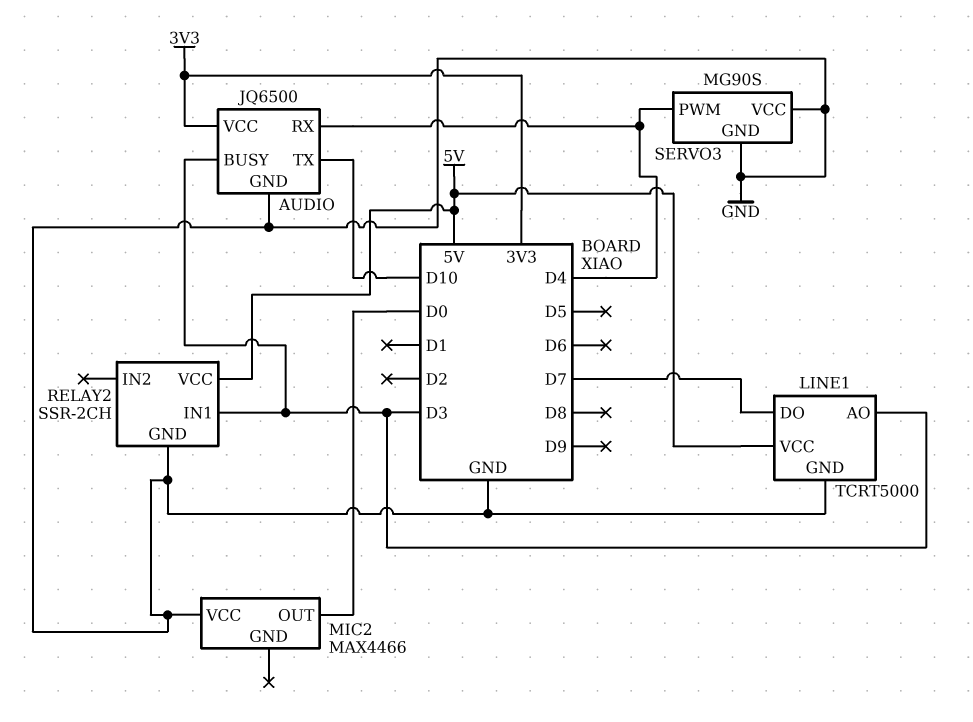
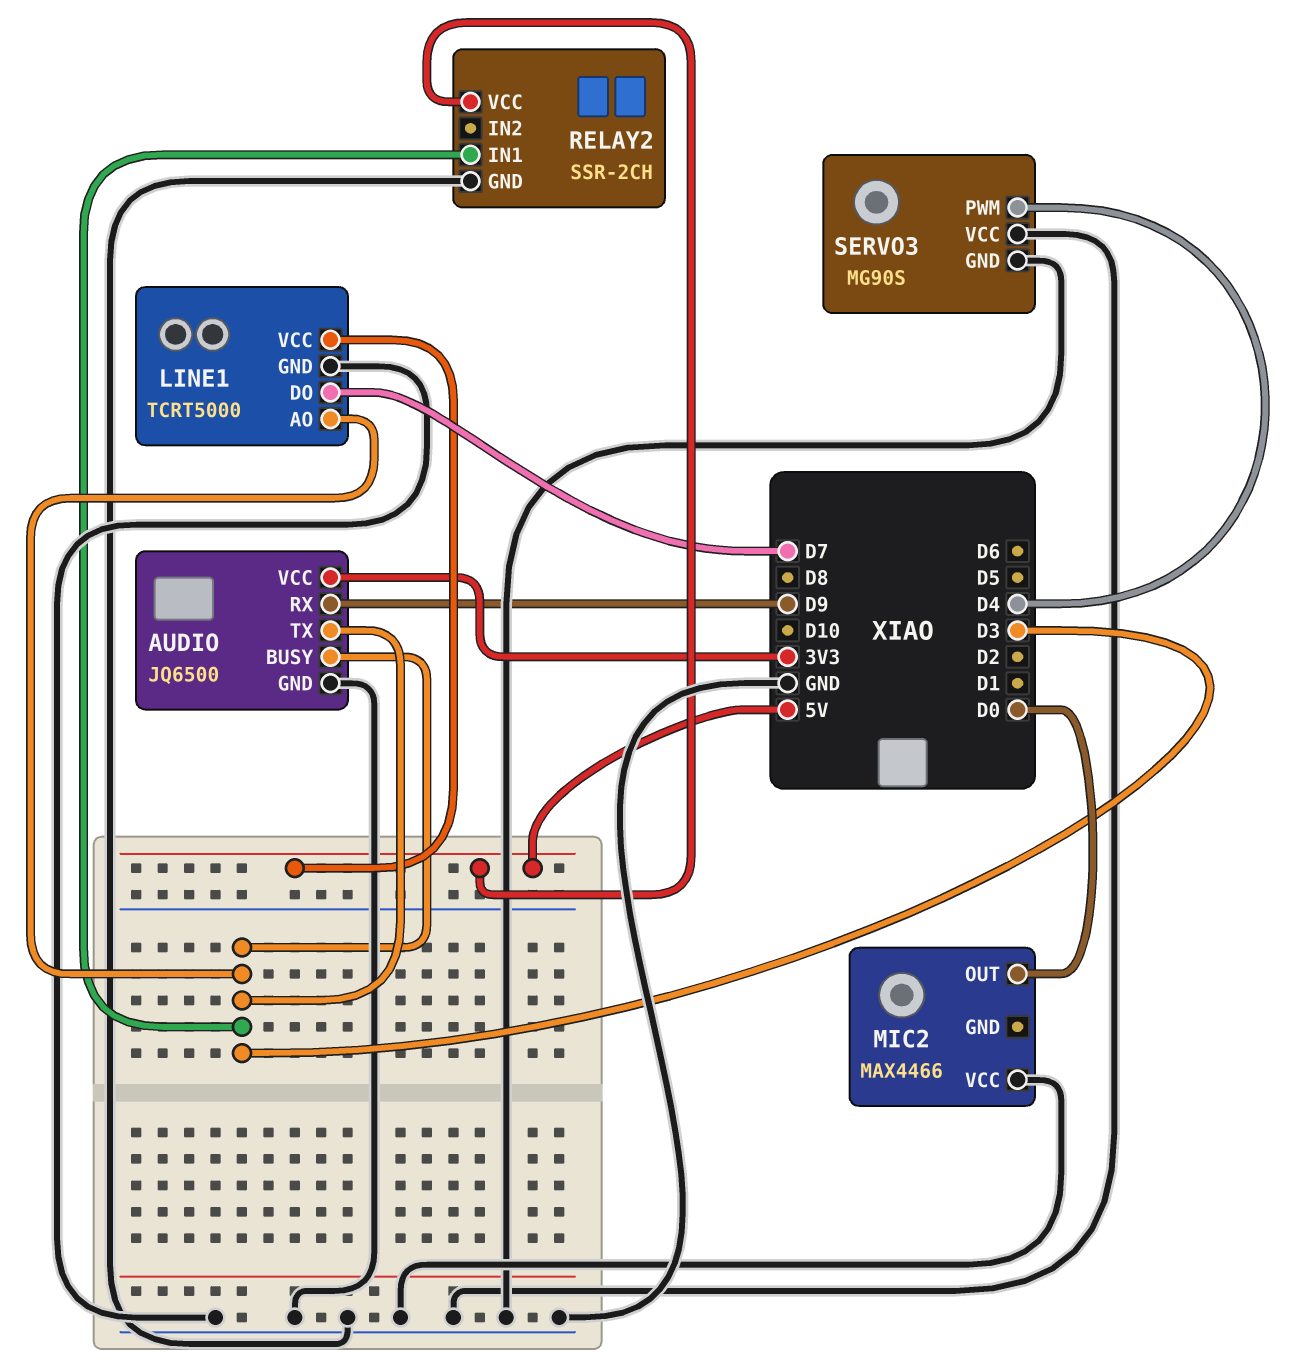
AUDIO pin RX: D4 -> D9
AUDIO pin TX: D10 -> D3

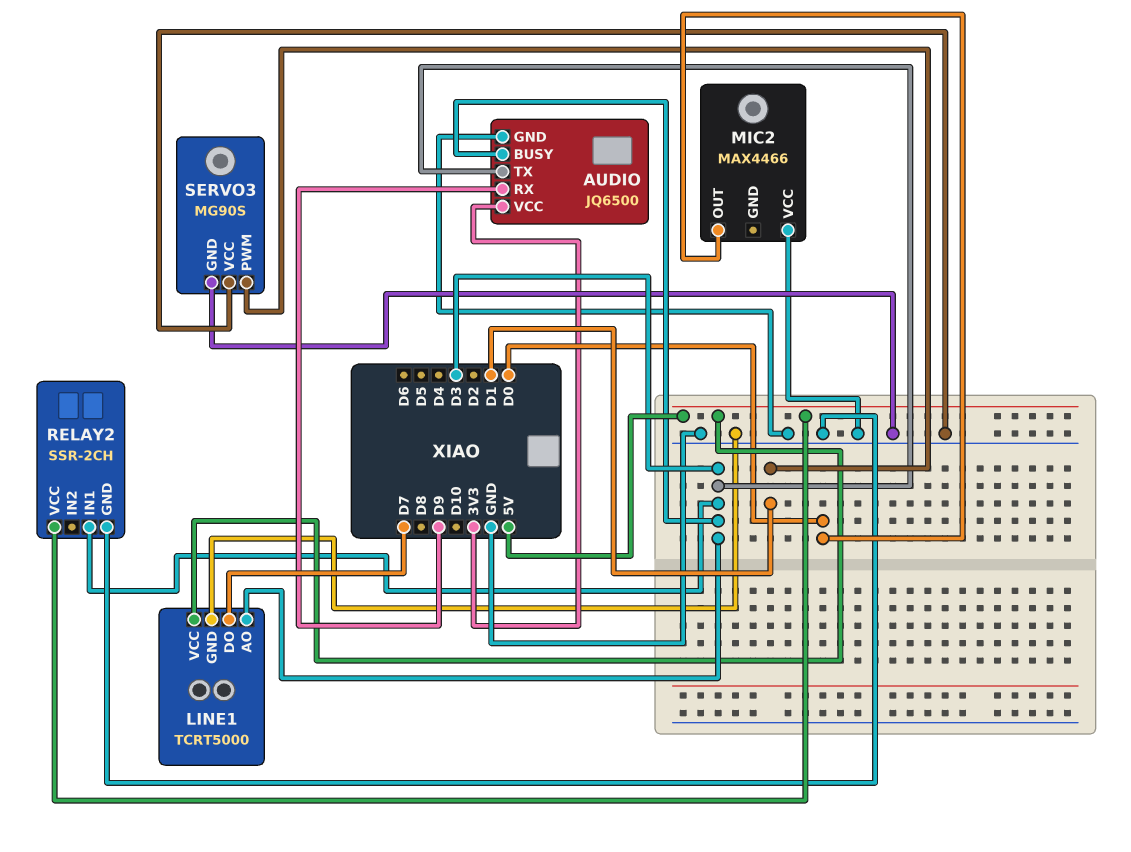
SERVO3 pin PWM: D4 -> D1

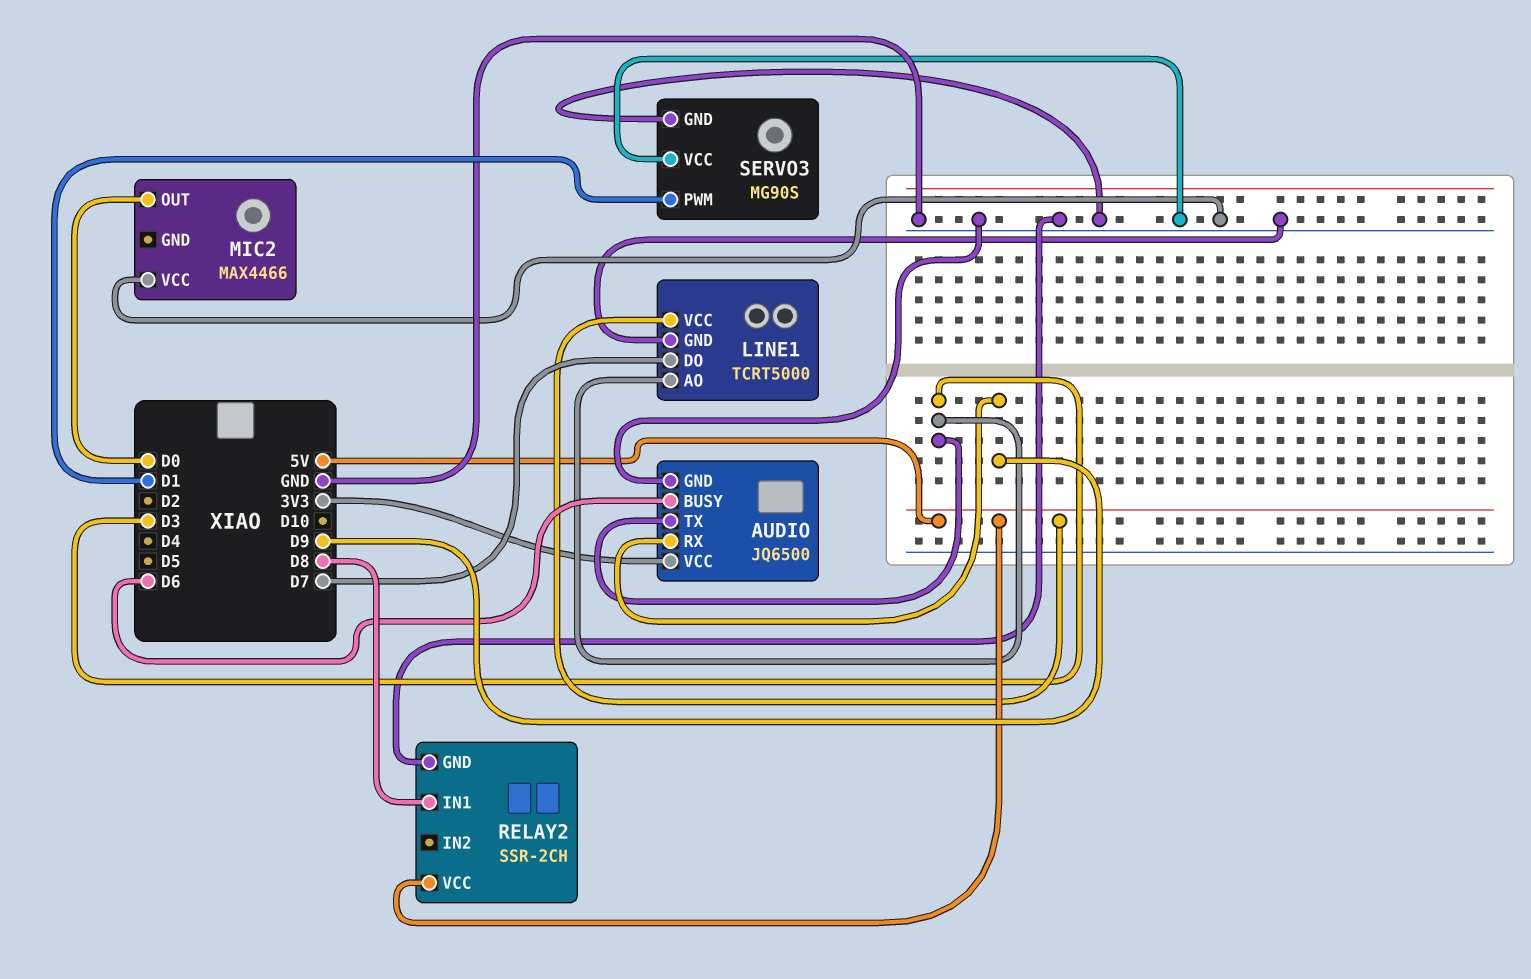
AUDIO pin BUSY: D3 -> D6
RELAY2 pin IN1: D3 -> D8

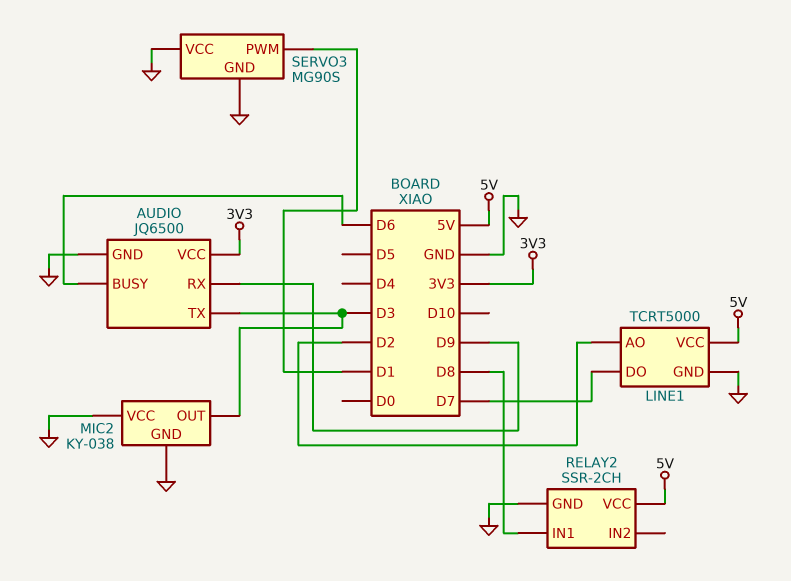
LINE1 pin AO: D3 -> D2
MIC2: MAX4466 -> KY-038
MIC2 pin GND: none -> GND
MIC2 pin OUT: D0 -> D3

